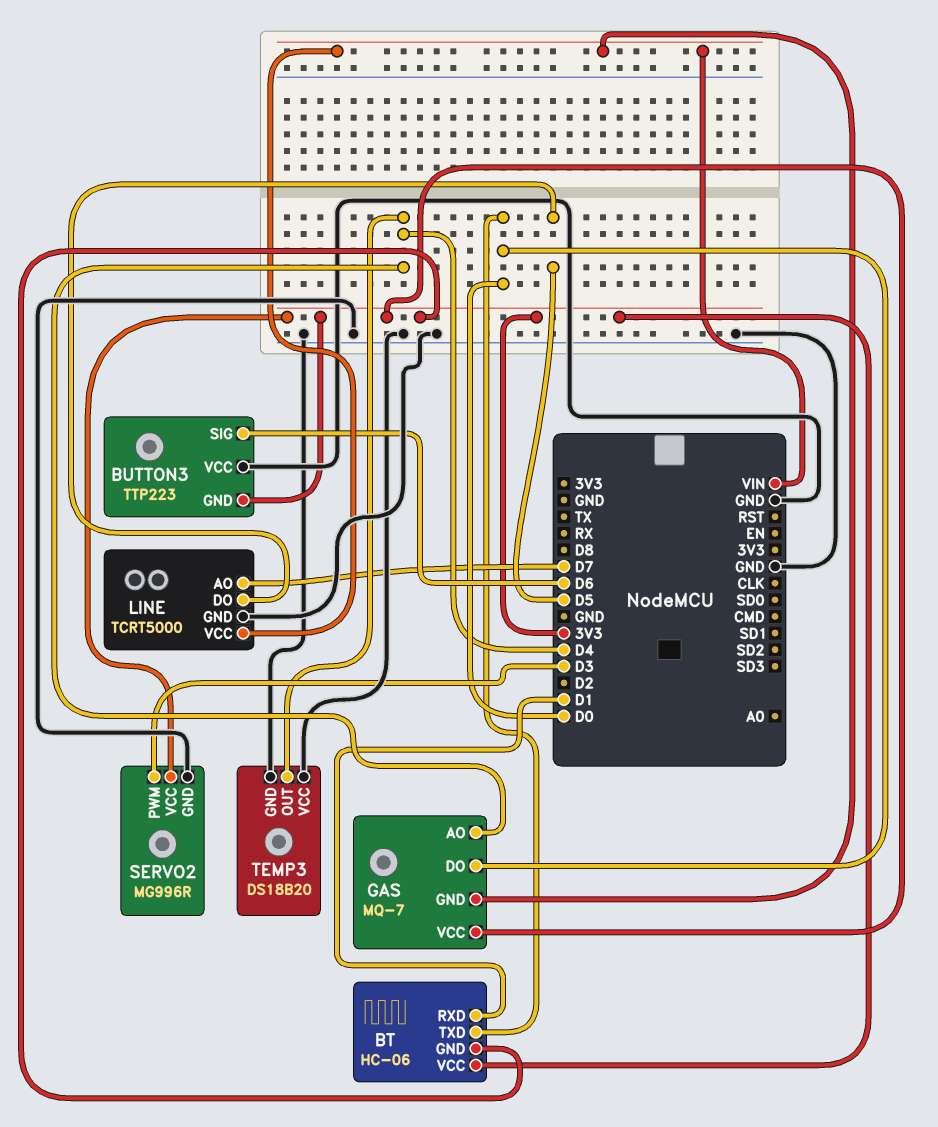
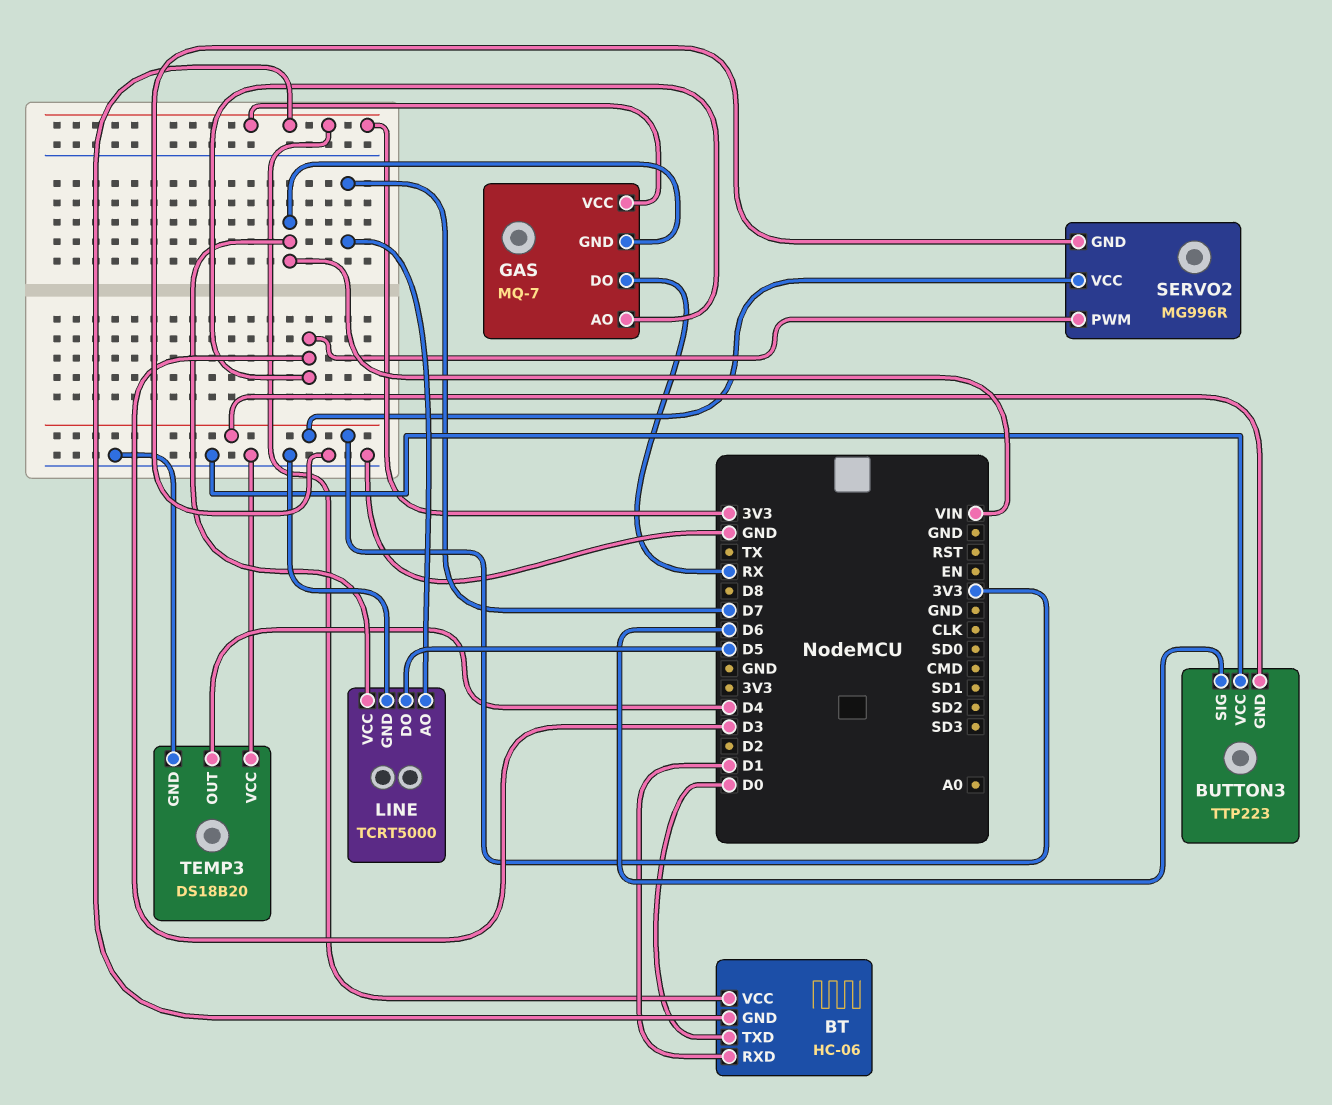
GAS pin AO: D4 -> D3
GAS pin DO: D0 -> RX

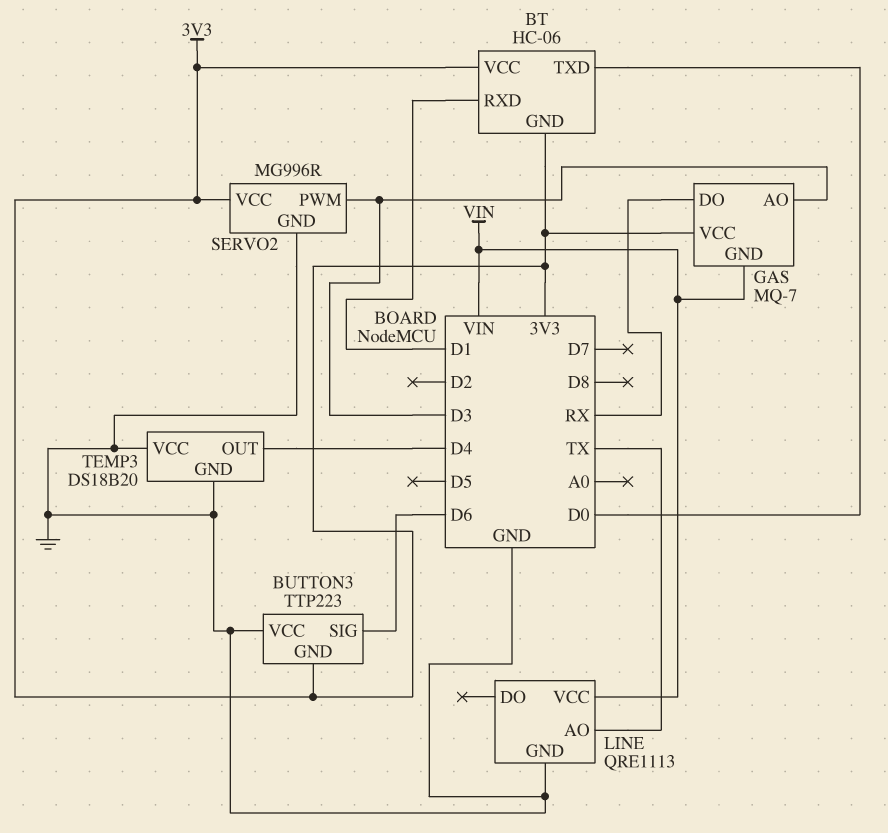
LINE: TCRT5000 -> QRE1113
LINE pin AO: D7 -> TX
LINE pin DO: D5 -> none

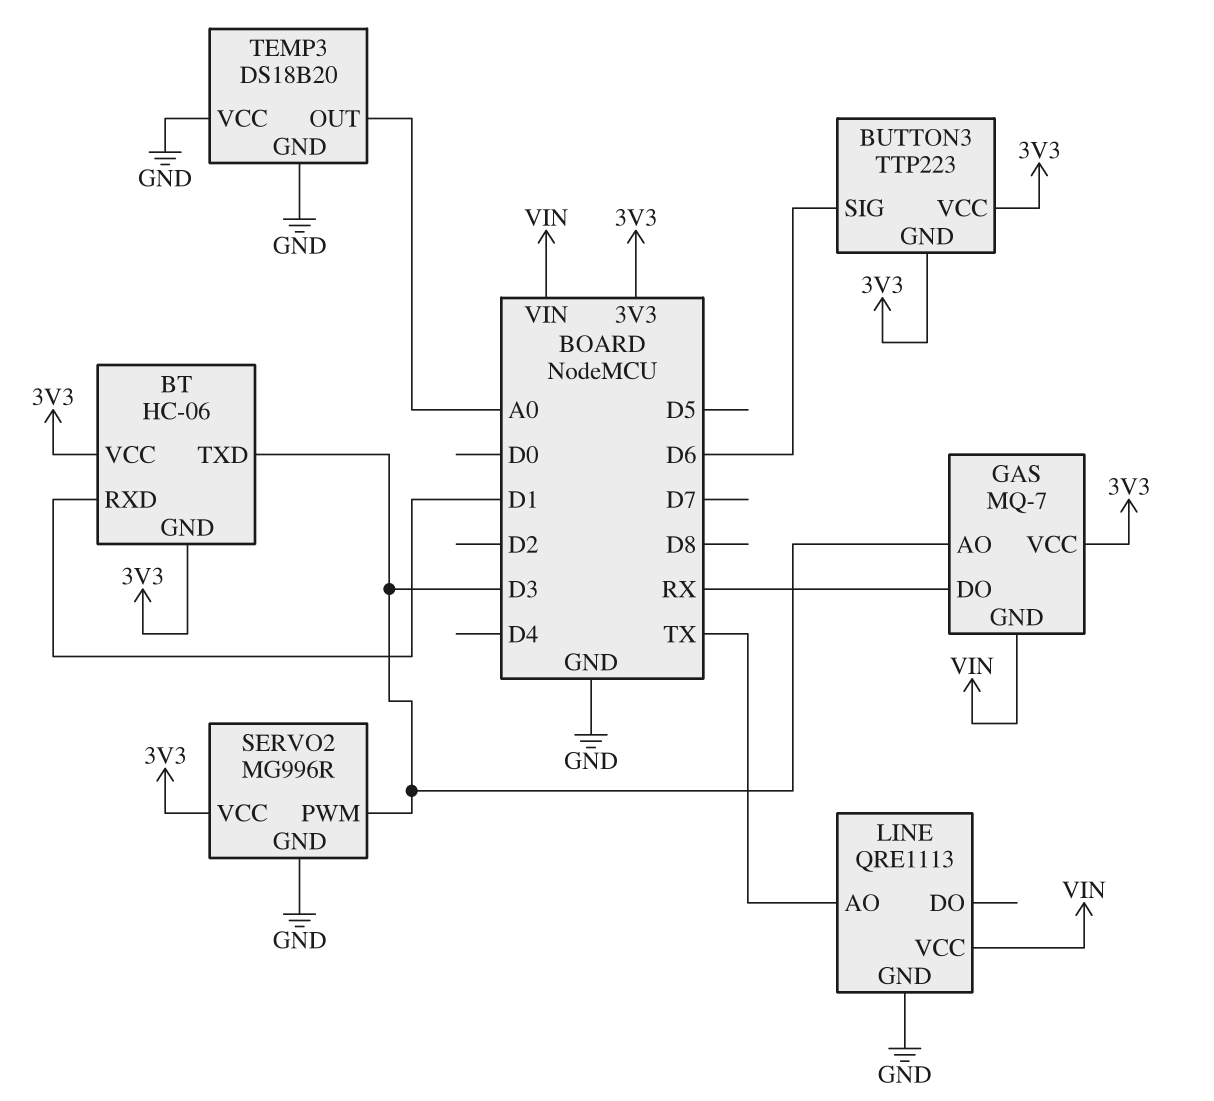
BT pin TXD: D0 -> D3
BUTTON3 pin VCC: GND -> 3V3
TEMP3 pin OUT: D4 -> A0

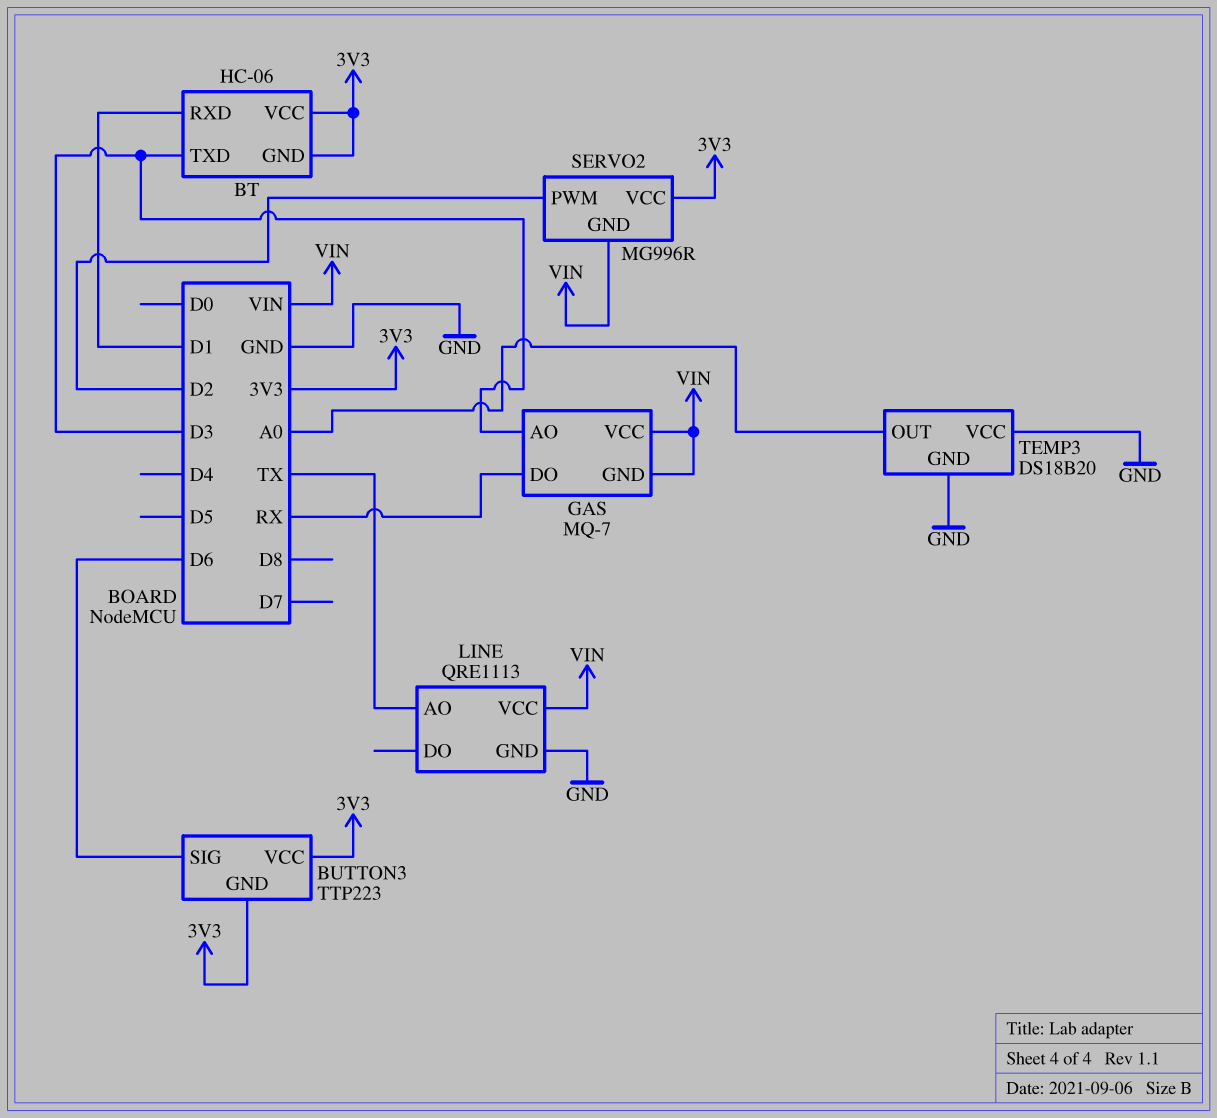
GAS pin VCC: 3V3 -> VIN
SERVO2 pin GND: GND -> VIN
SERVO2 pin PWM: D3 -> D2

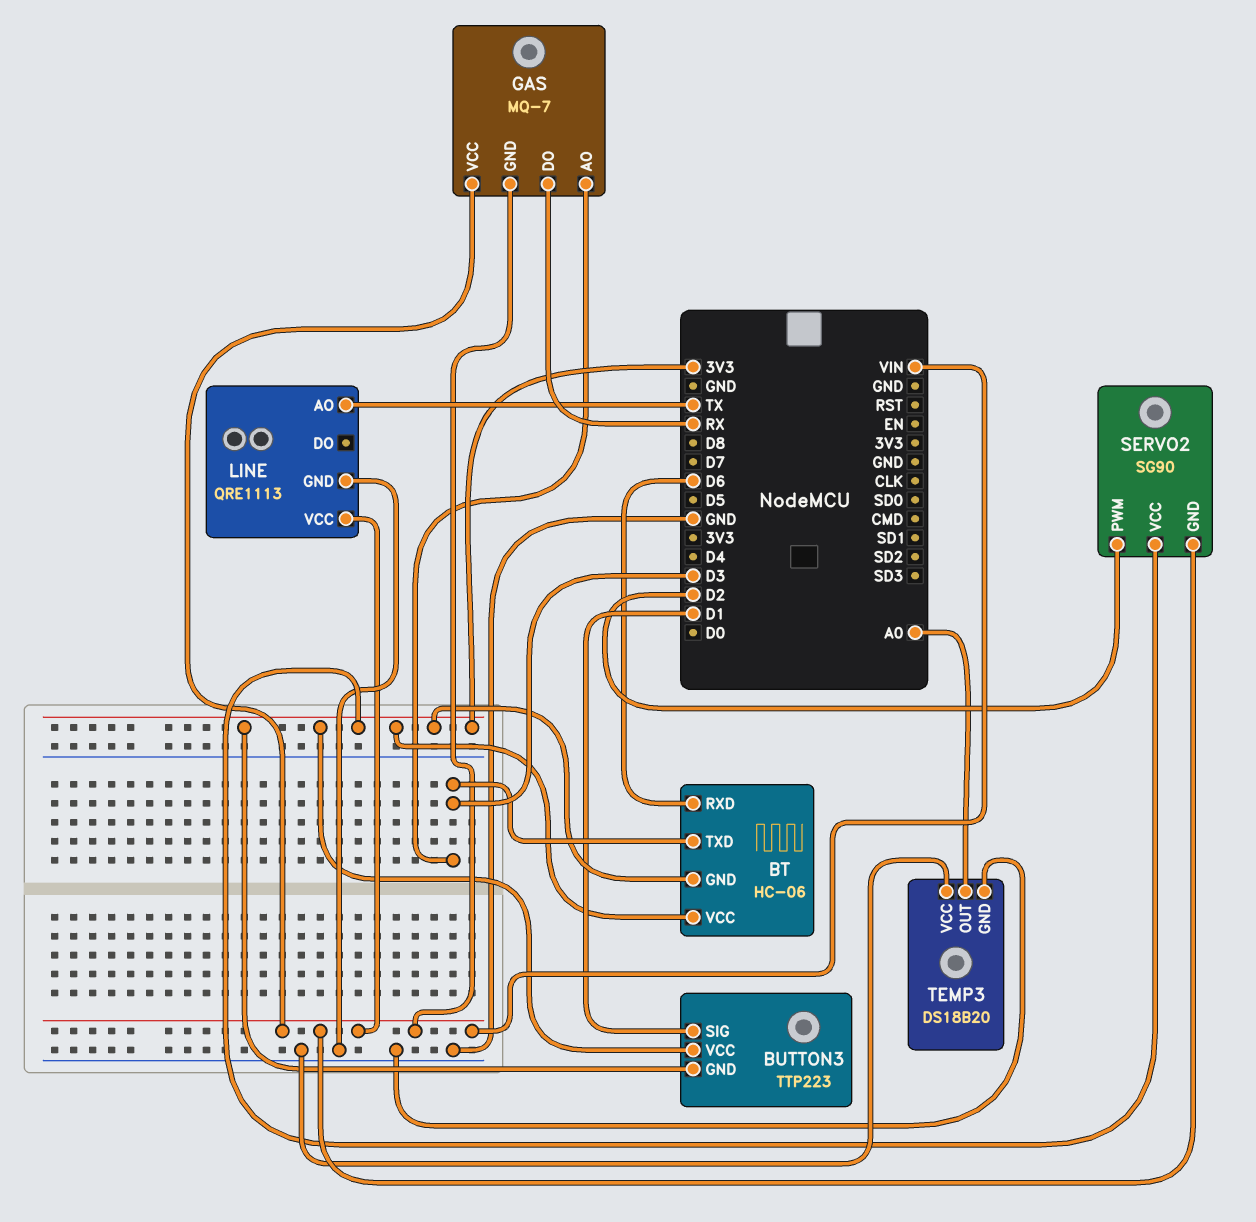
BT pin RXD: D1 -> D6
BUTTON3 pin SIG: D6 -> D1
SERVO2: MG996R -> SG90

